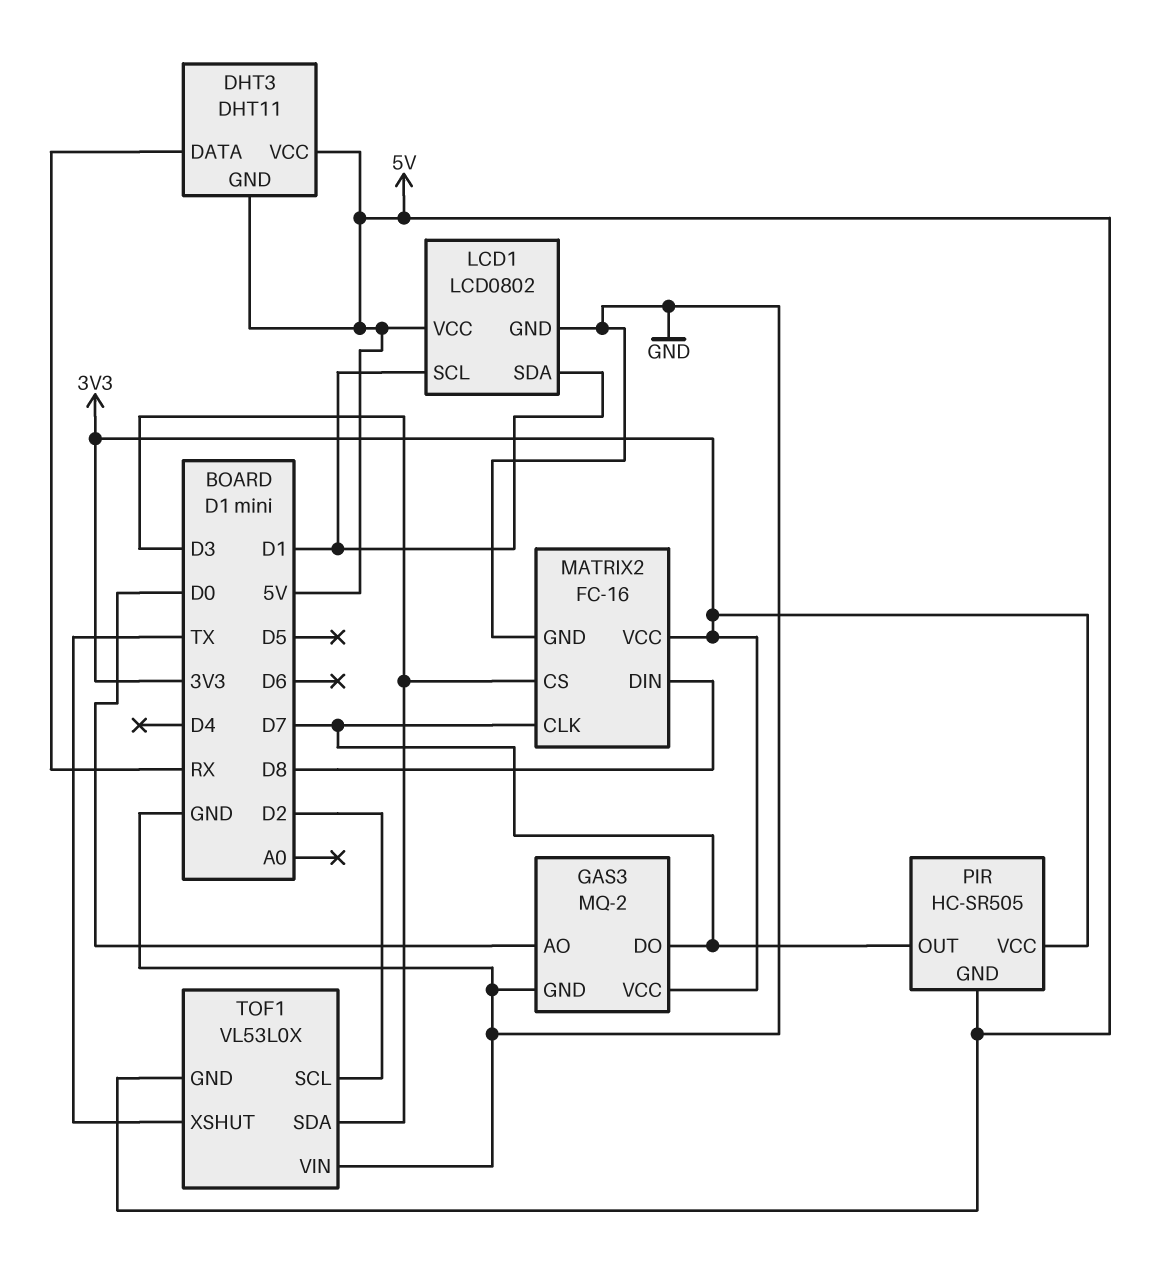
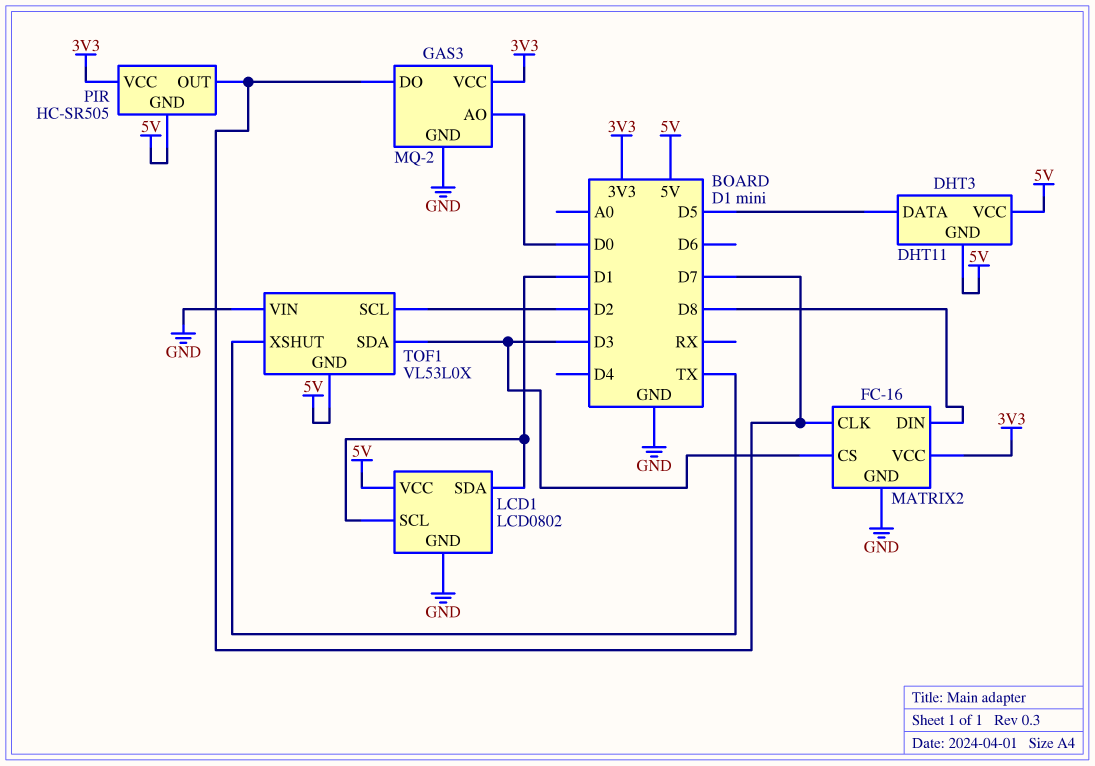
DHT3 pin DATA: RX -> D5

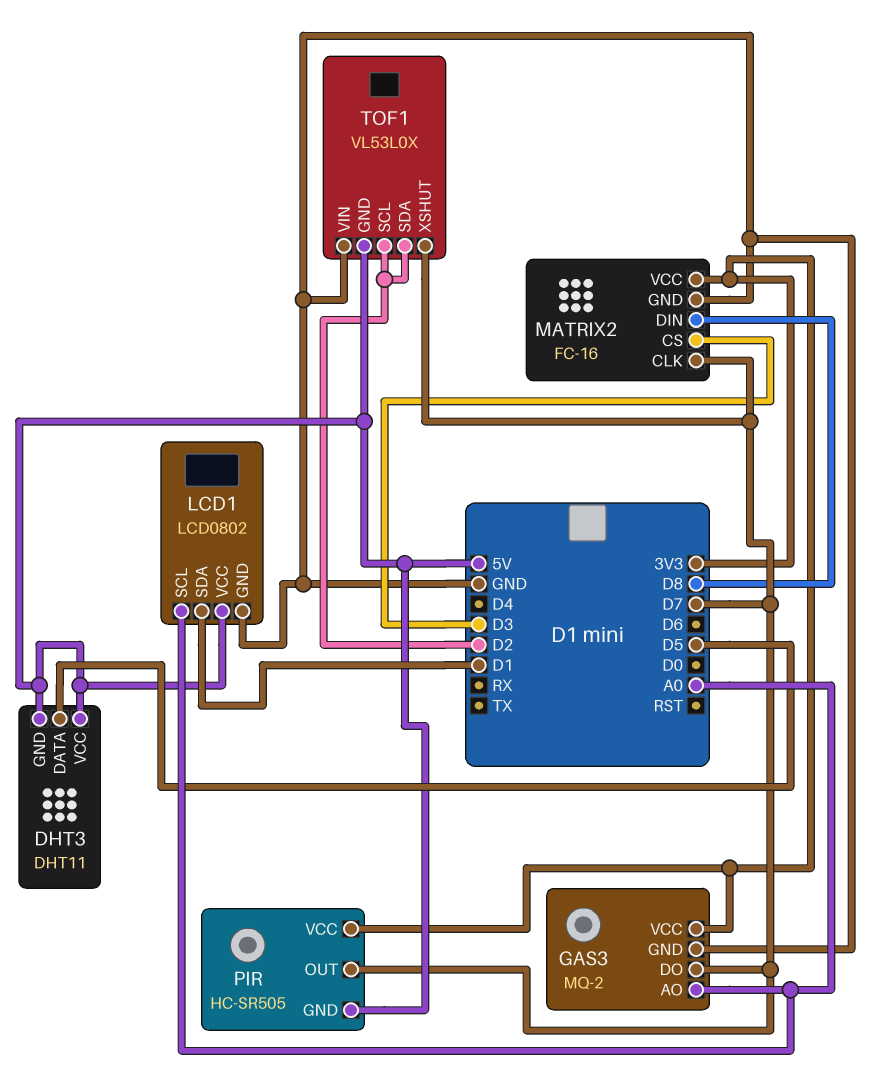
GAS3 pin AO: D0 -> A0
LCD1 pin SCL: D1 -> A0
TOF1 pin SDA: D3 -> D2
TOF1 pin XSHUT: TX -> D7

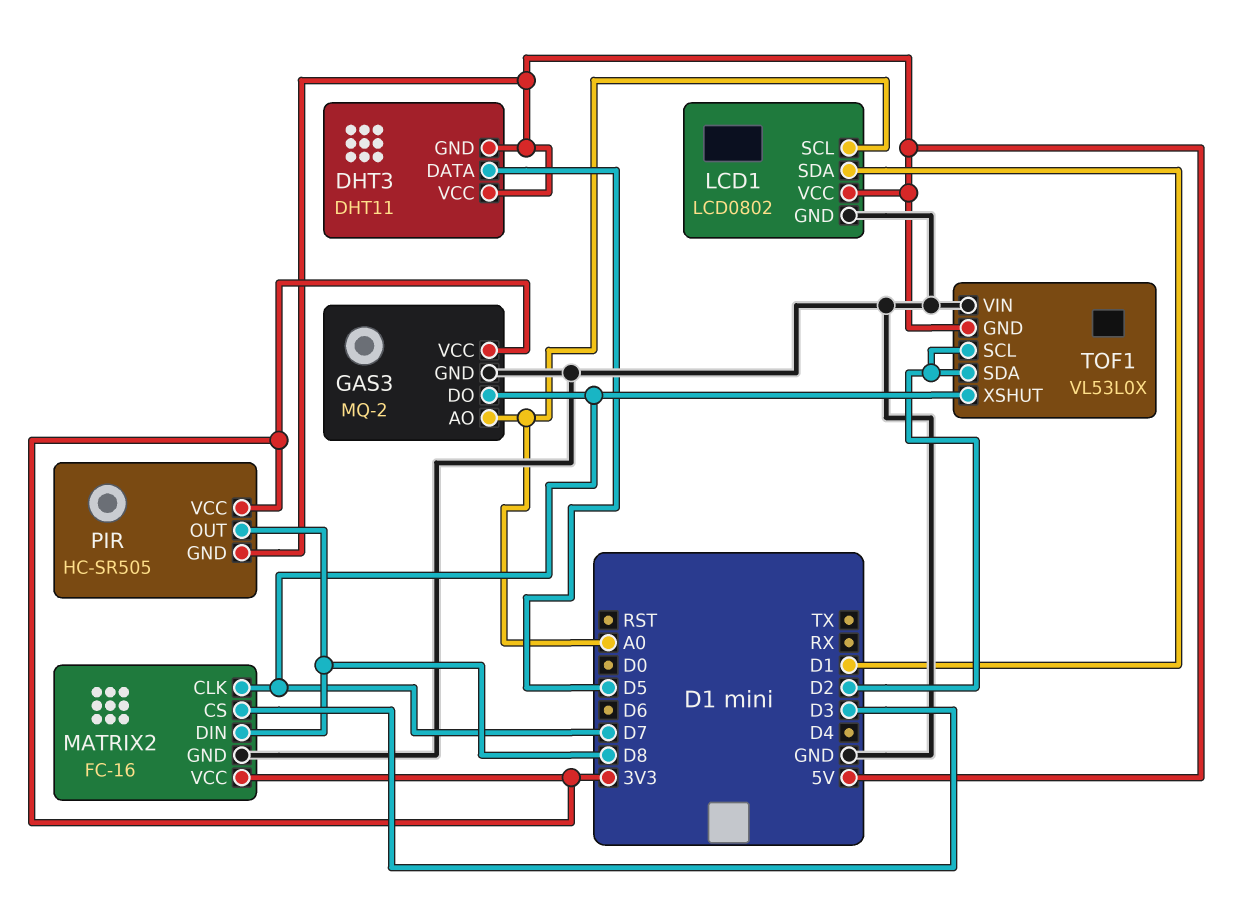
PIR pin OUT: D7 -> D8

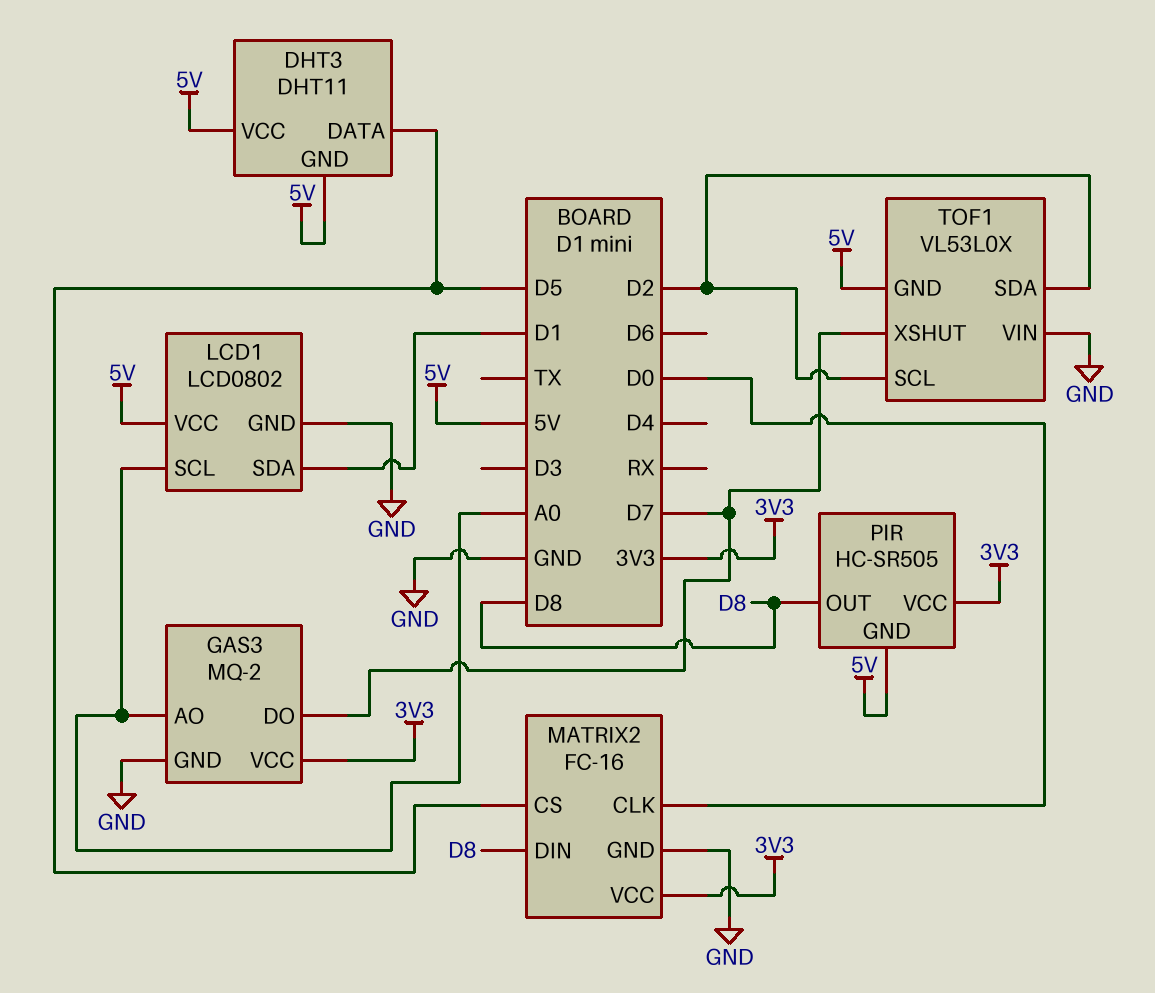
MATRIX2 pin CLK: D7 -> D0
MATRIX2 pin CS: D3 -> D5

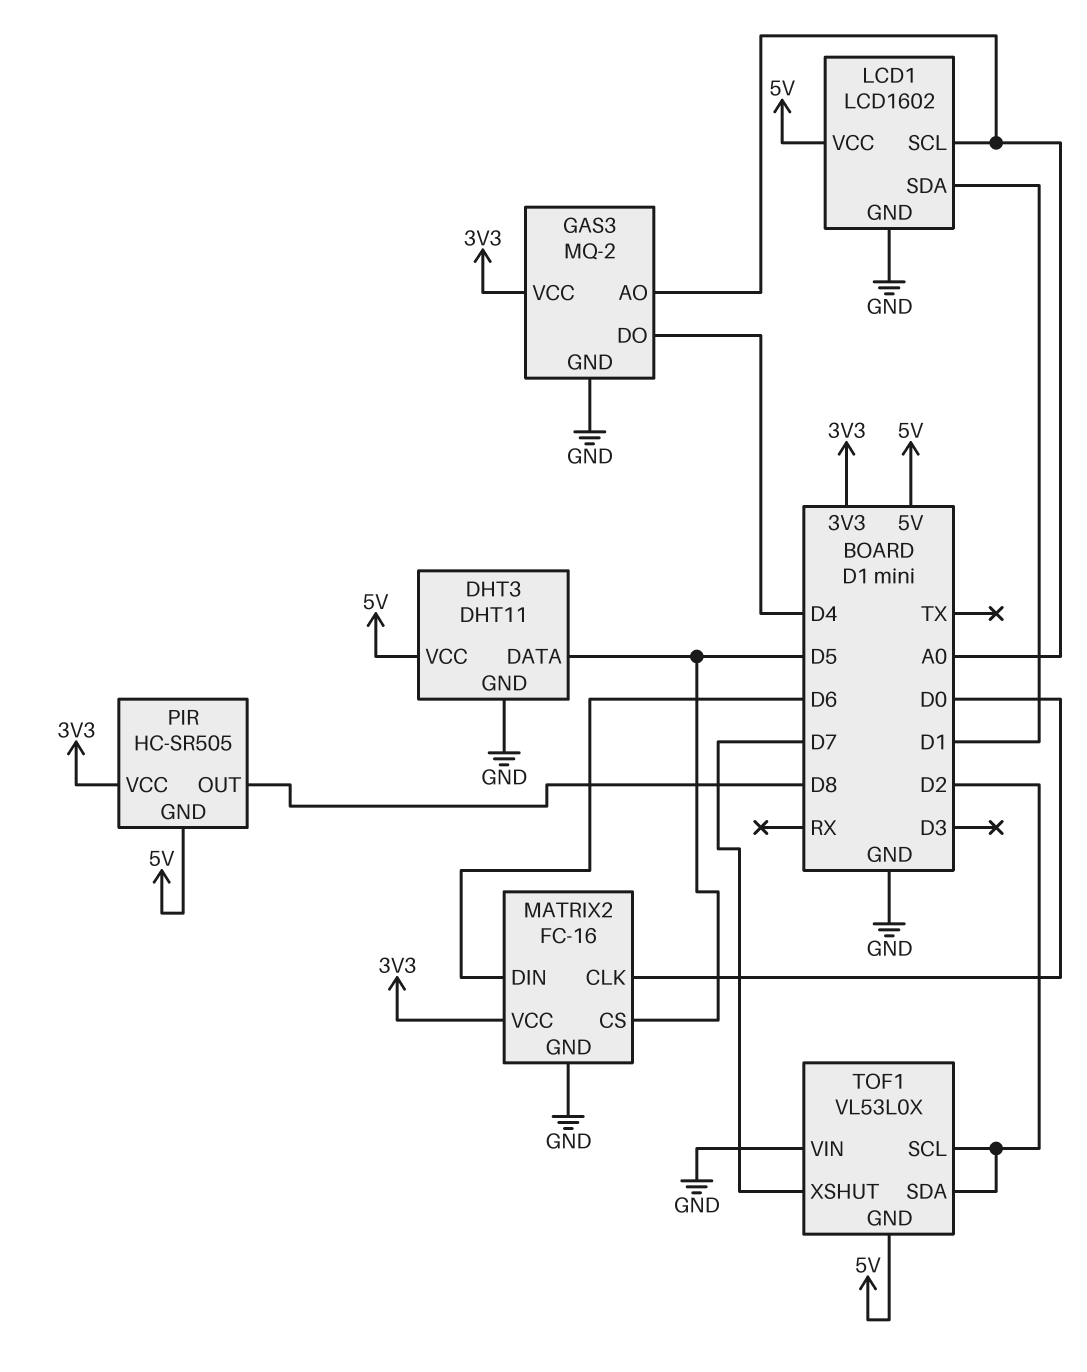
DHT3 pin GND: 5V -> GND
GAS3 pin DO: D7 -> D4
LCD1: LCD0802 -> LCD1602
MATRIX2 pin DIN: D8 -> D6

